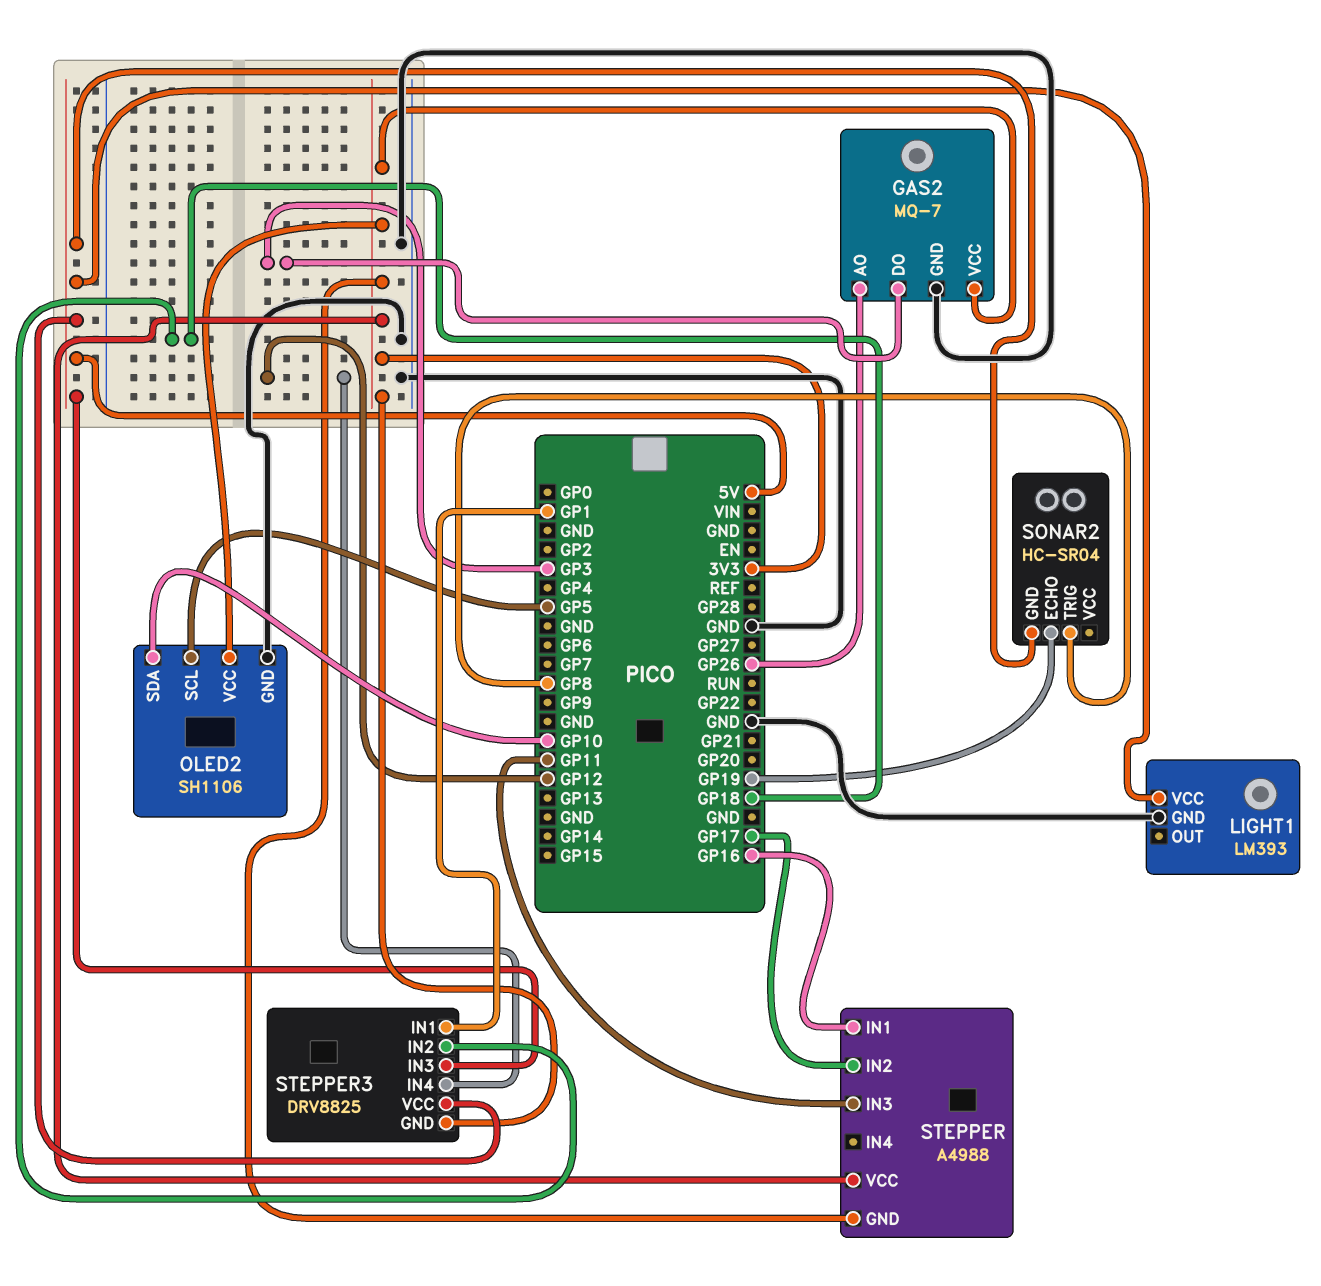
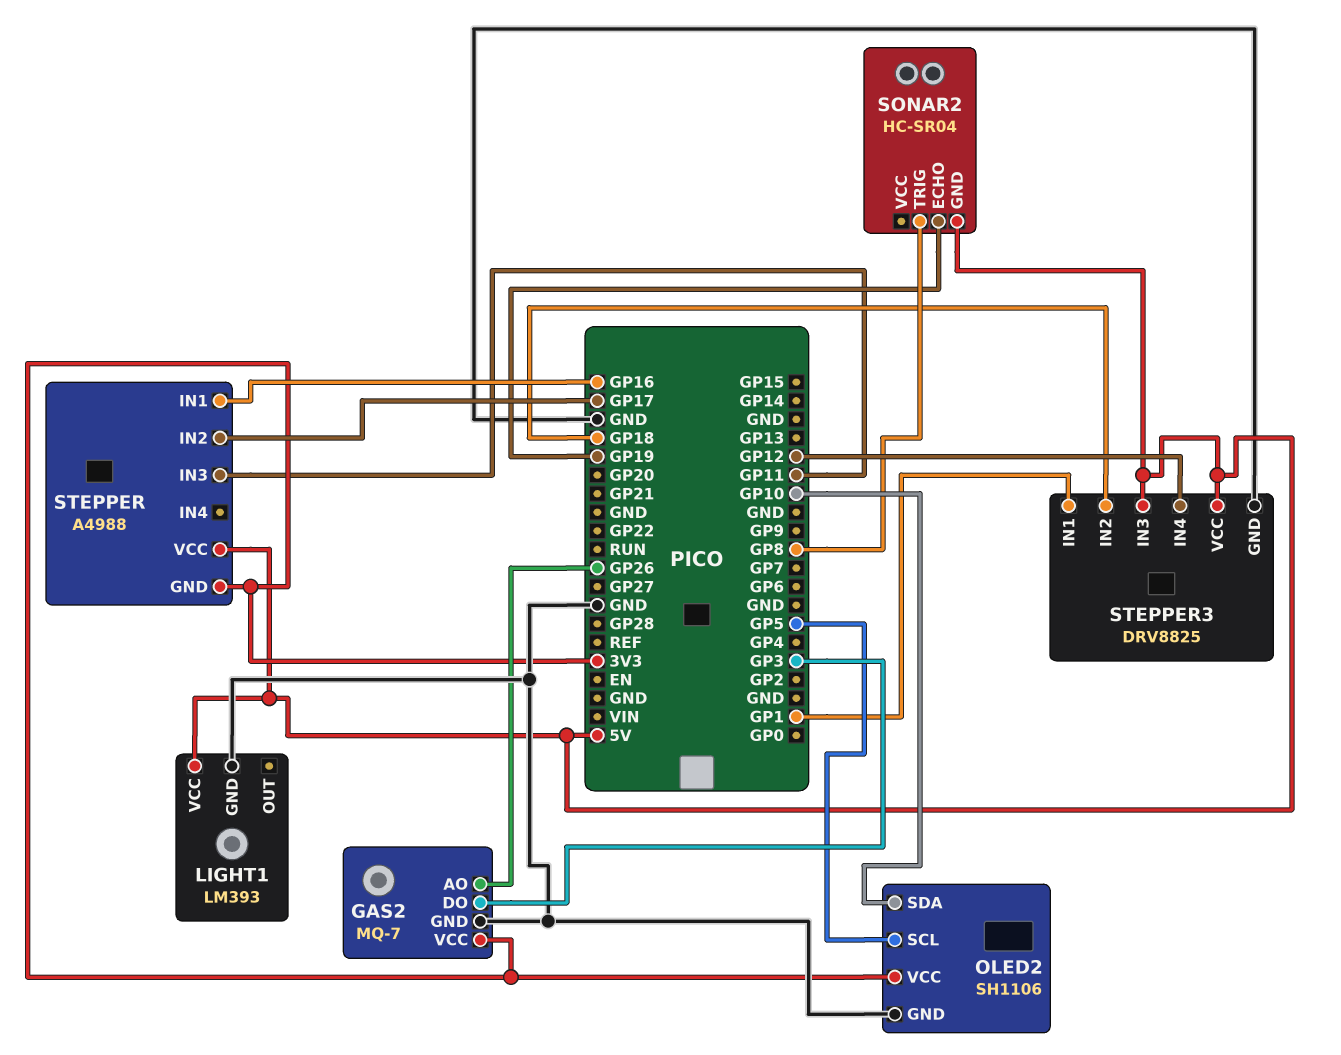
STEPPER pin VCC: 3V3 -> 5V
STEPPER3 pin GND: 3V3 -> GND

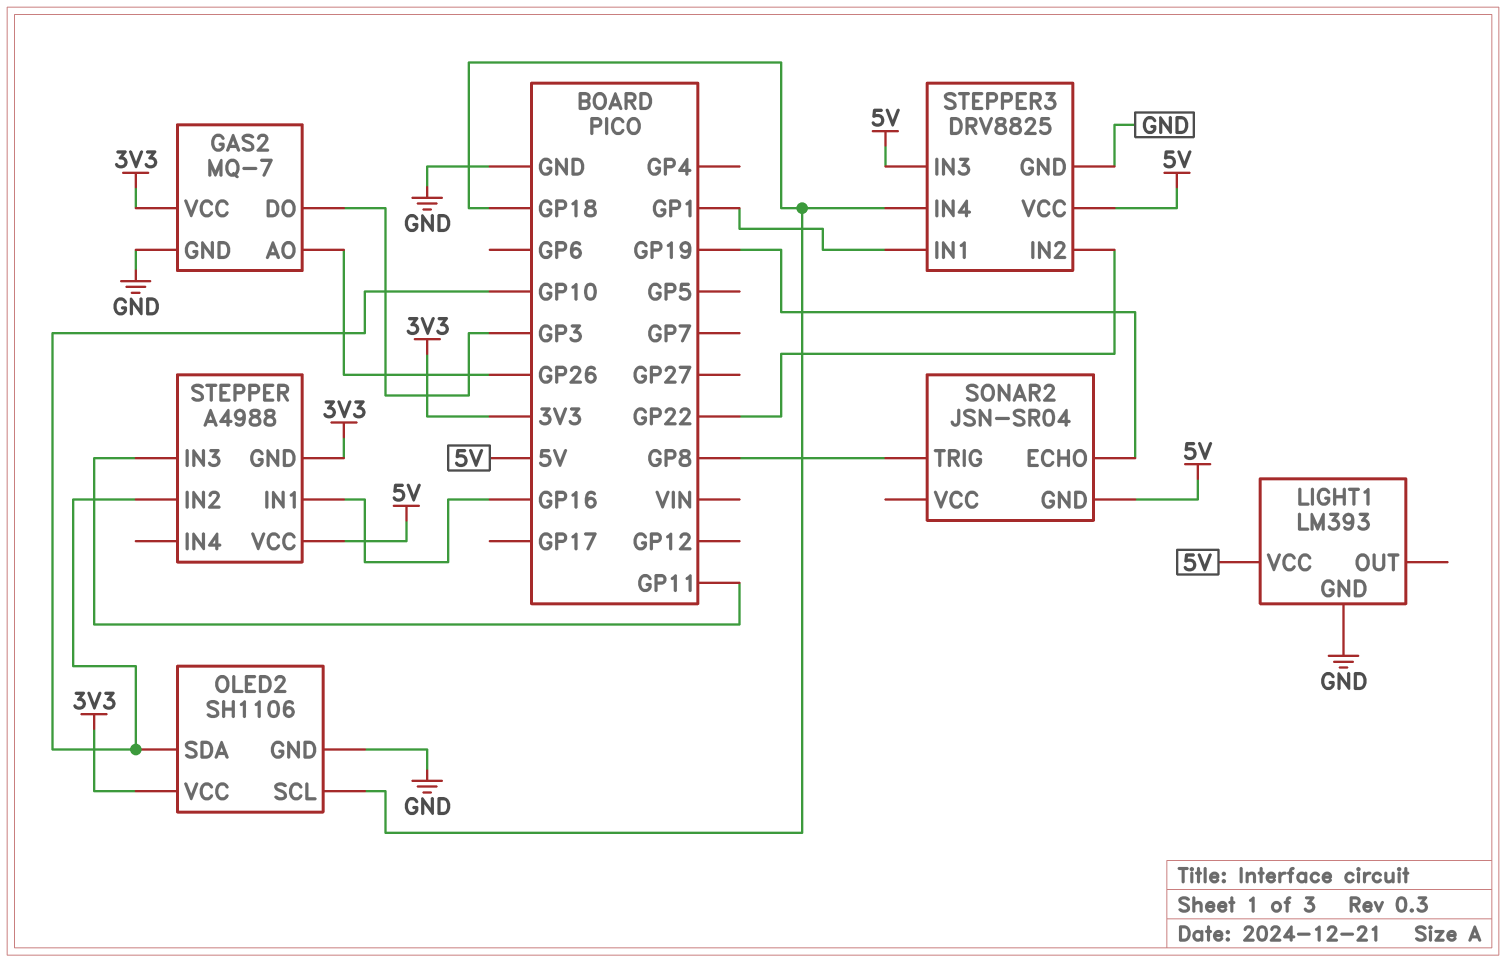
OLED2 pin SCL: GP5 -> GP18
SONAR2: HC-SR04 -> JSN-SR04
STEPPER pin IN2: GP17 -> GP10
STEPPER3 pin IN2: GP18 -> GP22
STEPPER3 pin IN4: GP12 -> GP18

